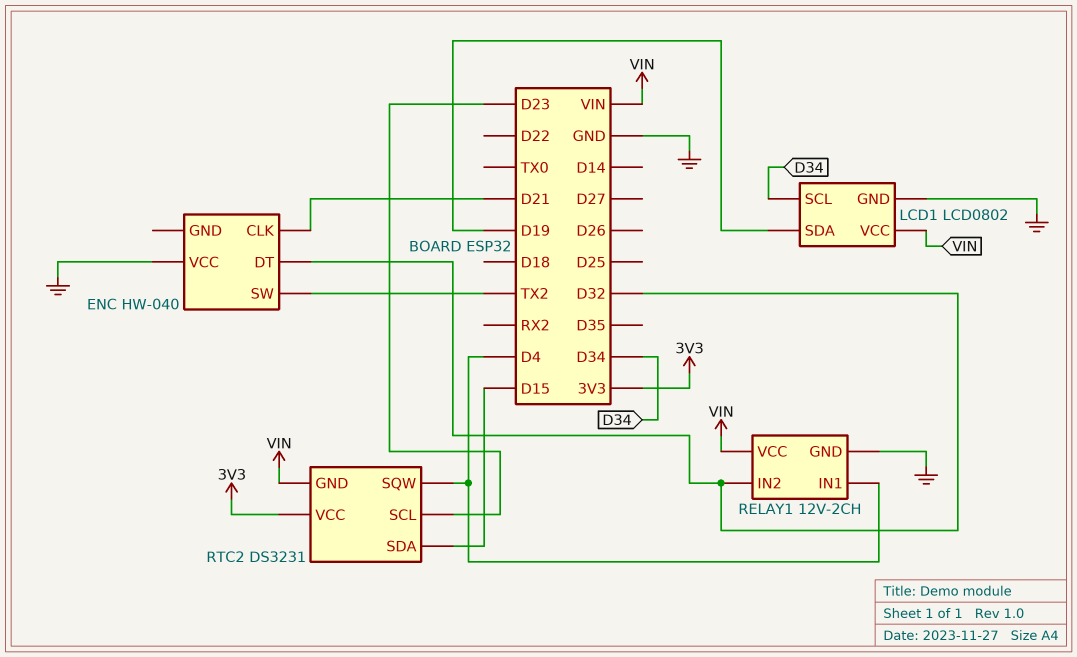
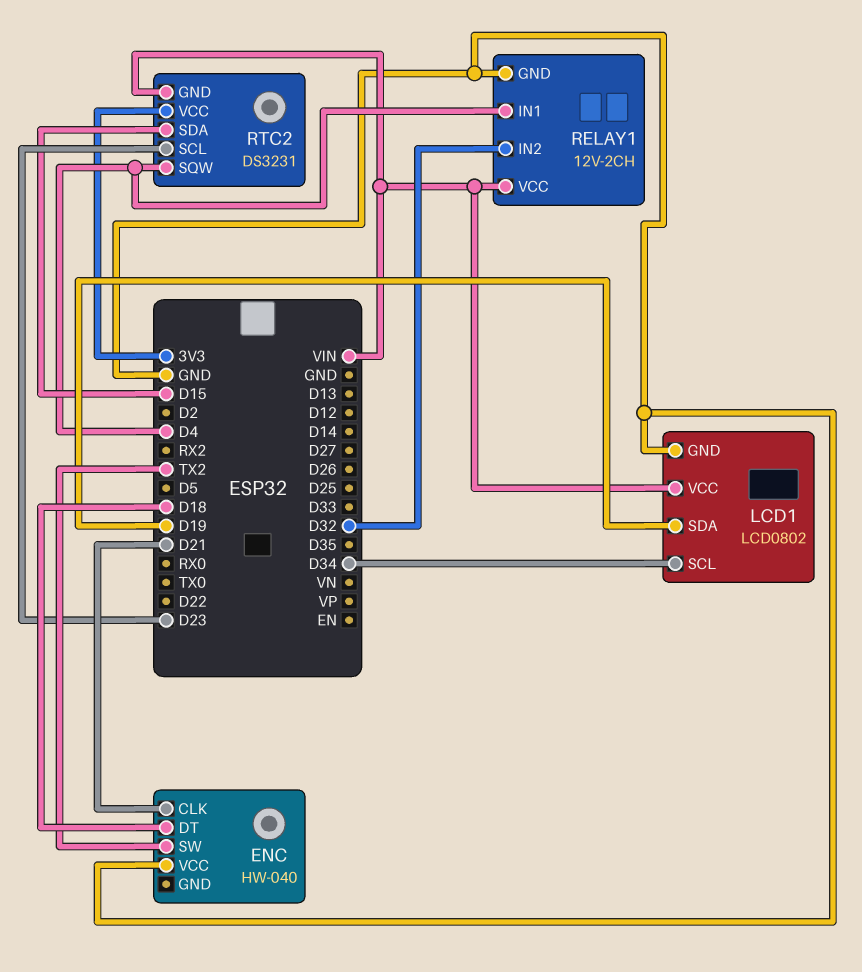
ENC pin DT: D32 -> D18

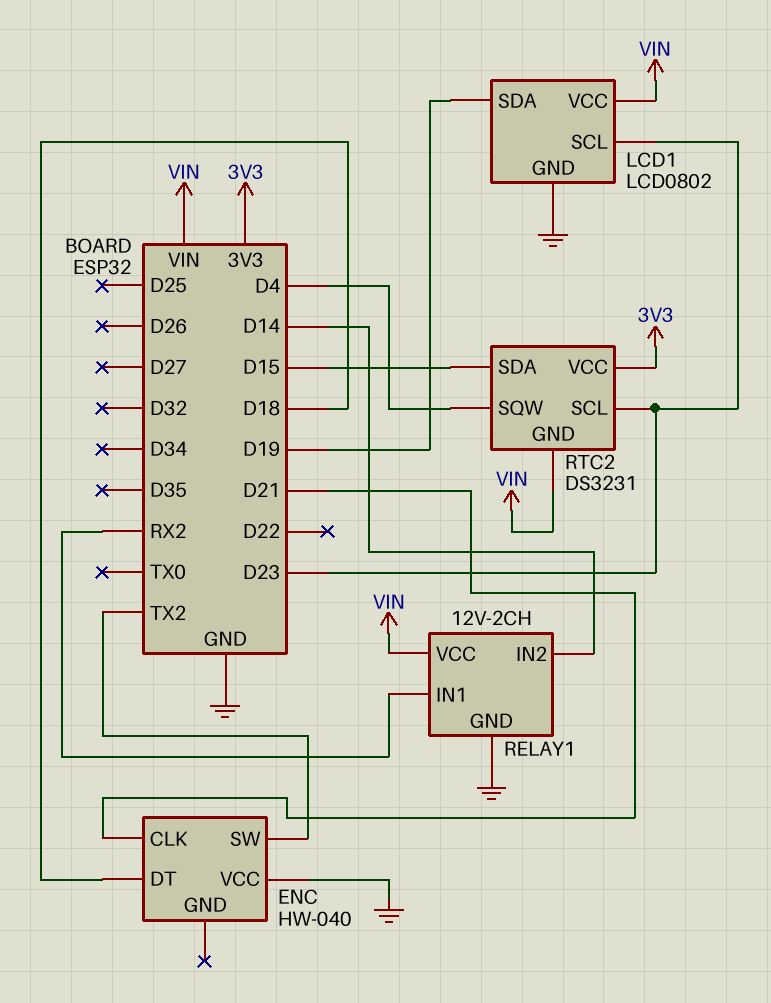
LCD1 pin SCL: D34 -> D23
RELAY1 pin IN1: D4 -> RX2
RELAY1 pin IN2: D32 -> D14

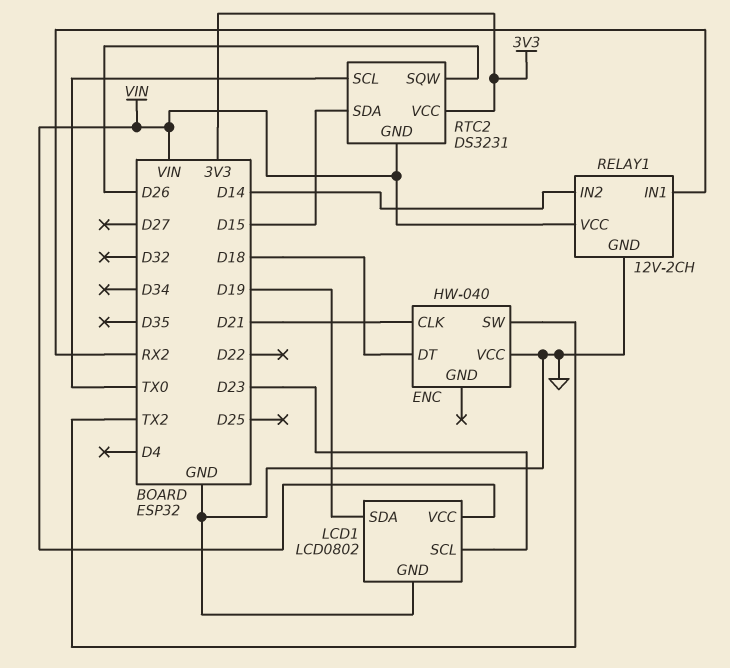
RTC2 pin SCL: D23 -> TX0
RTC2 pin SQW: D4 -> D26

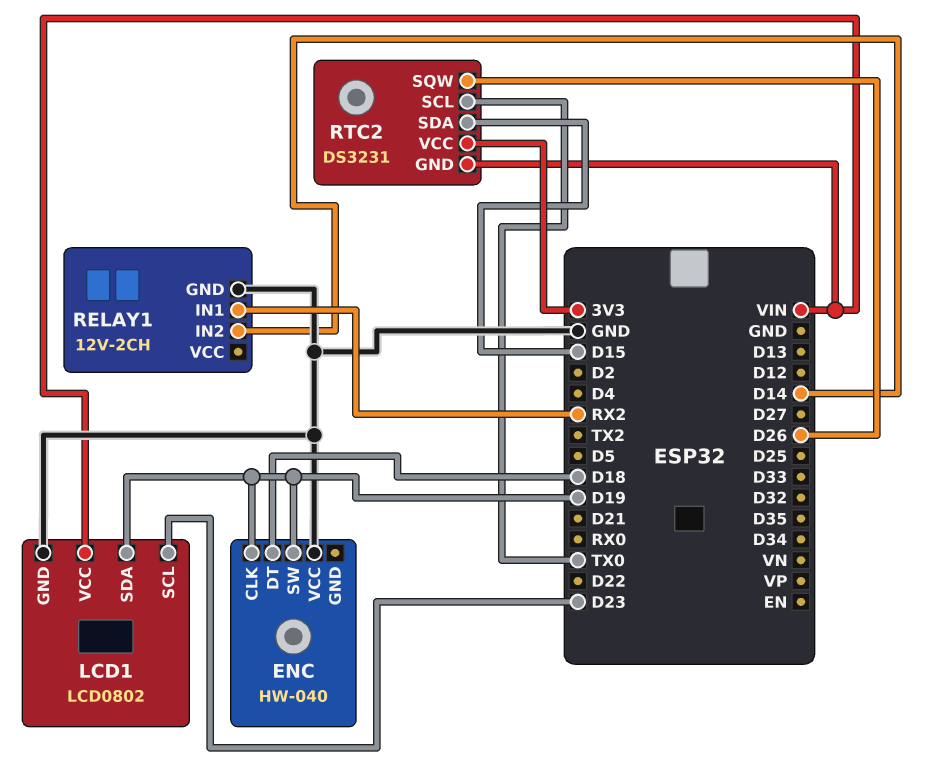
ENC pin CLK: D21 -> D19
ENC pin SW: TX2 -> D19
RELAY1 pin VCC: VIN -> none

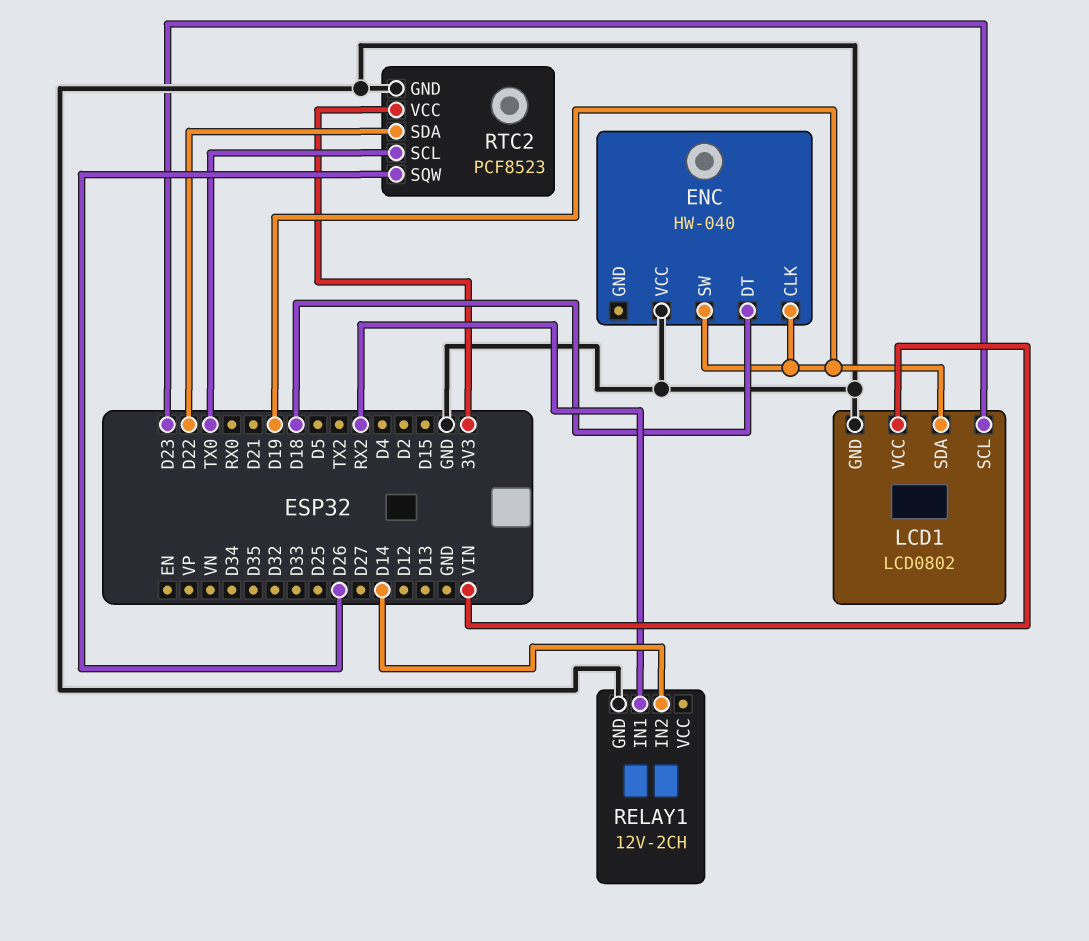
RTC2: DS3231 -> PCF8523
RTC2 pin GND: VIN -> GND
RTC2 pin SDA: D15 -> D22

